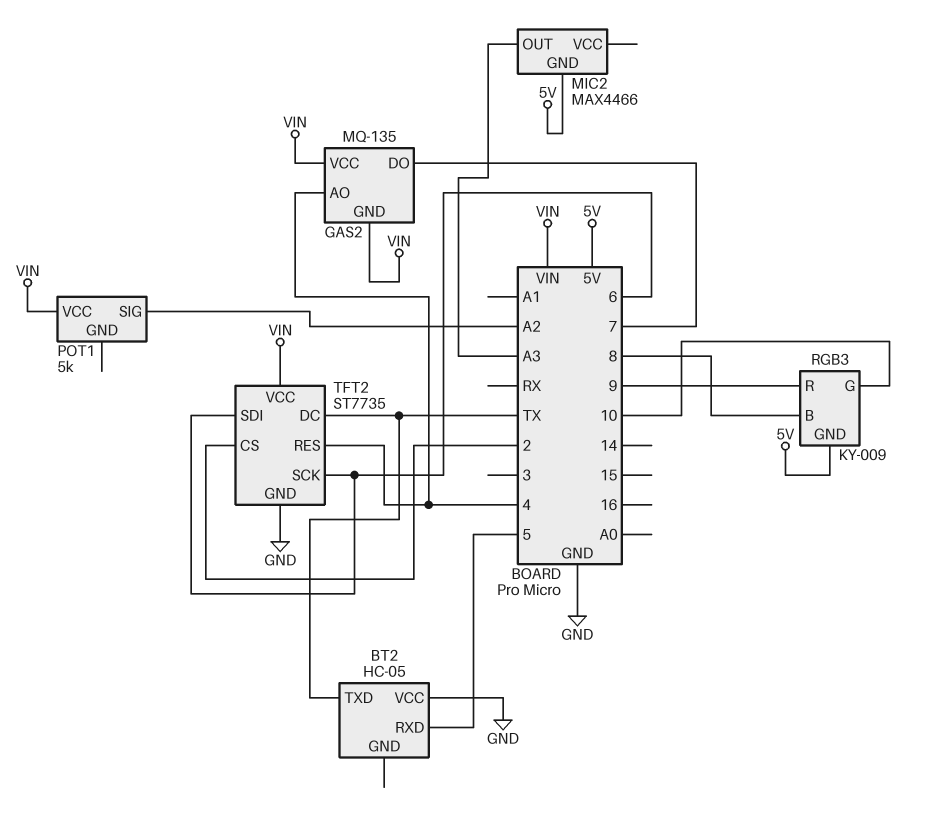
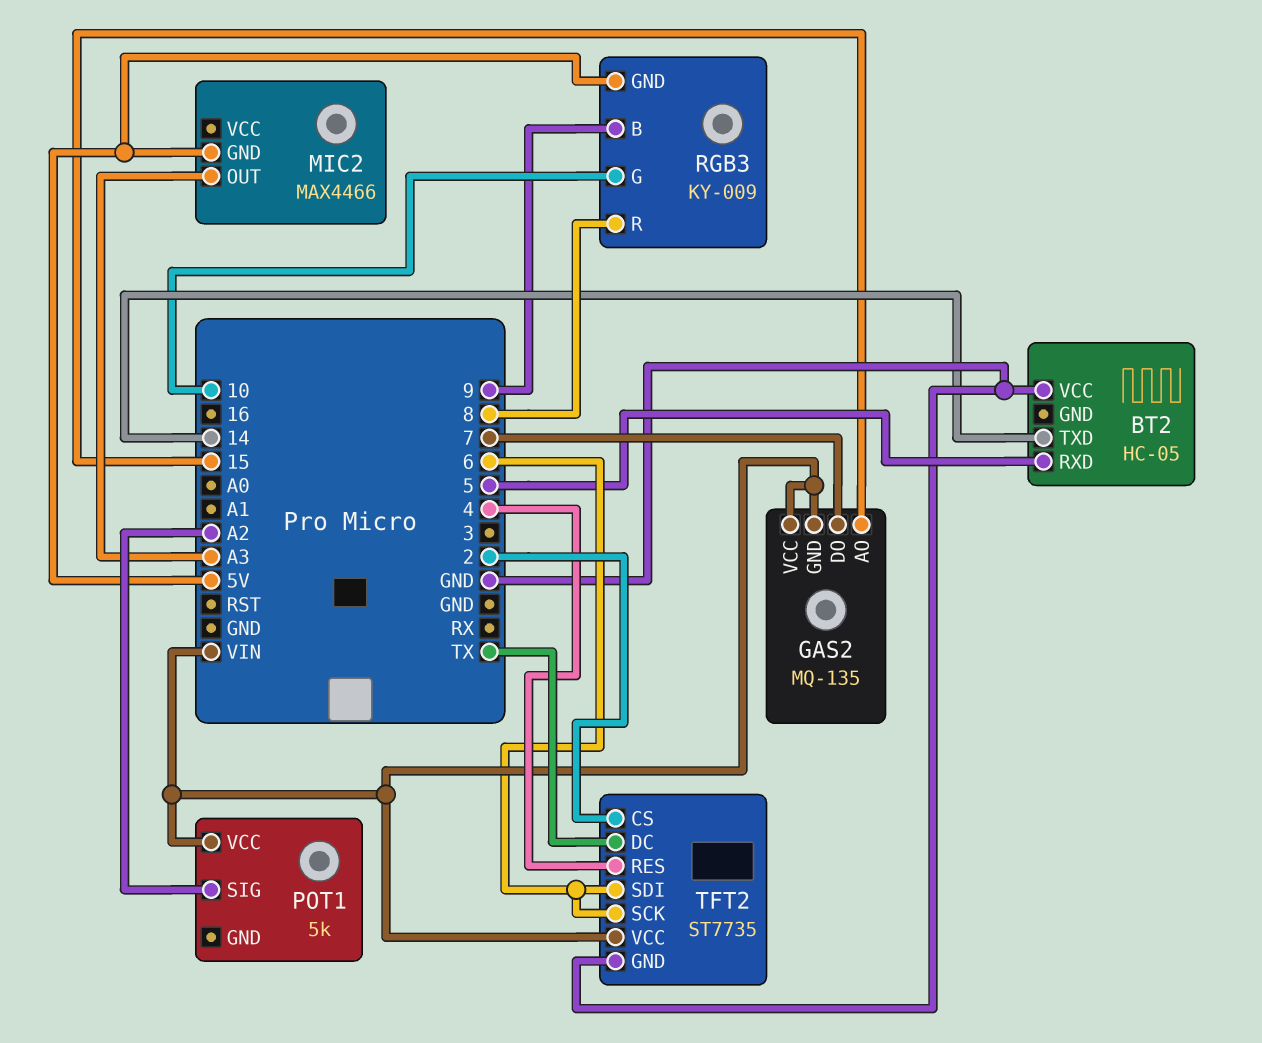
BT2 pin TXD: TX -> 14
GAS2 pin AO: 4 -> 15
RGB3 pin B: 8 -> 9
RGB3 pin R: 9 -> 8

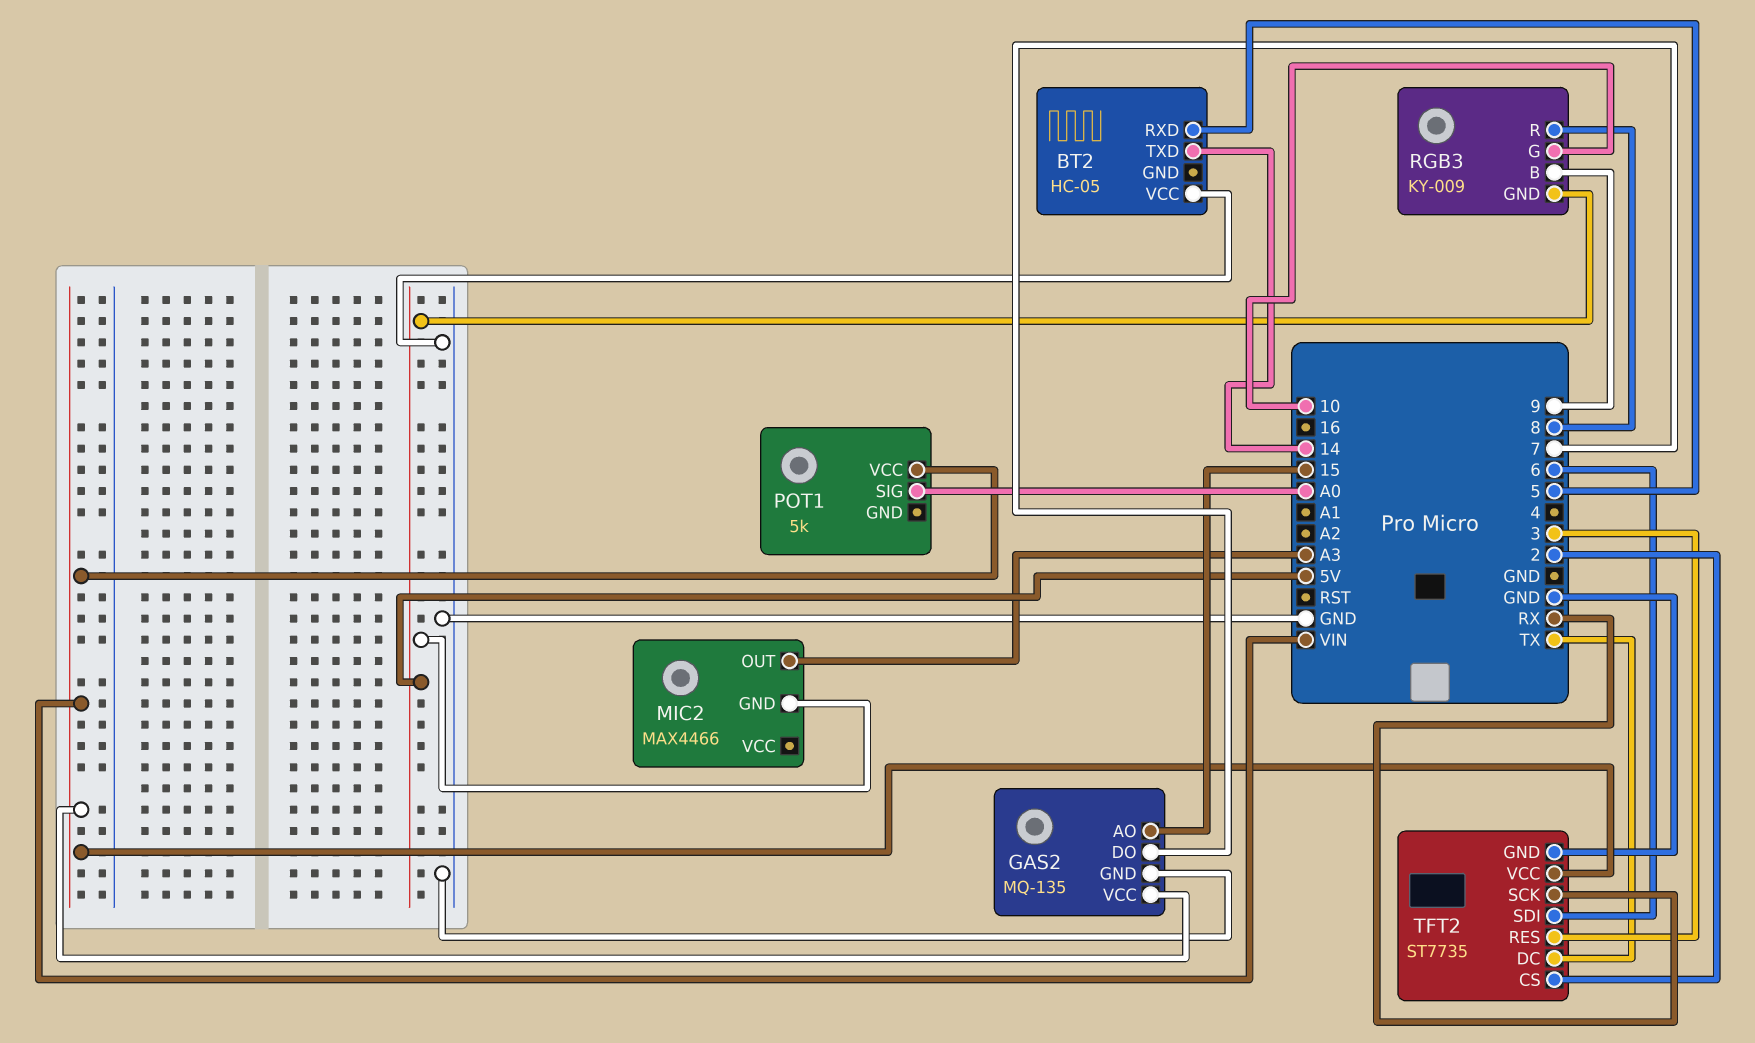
GAS2 pin GND: VIN -> GND
POT1 pin SIG: A2 -> A0
TFT2 pin RES: 4 -> 3
TFT2 pin SCK: 6 -> RX

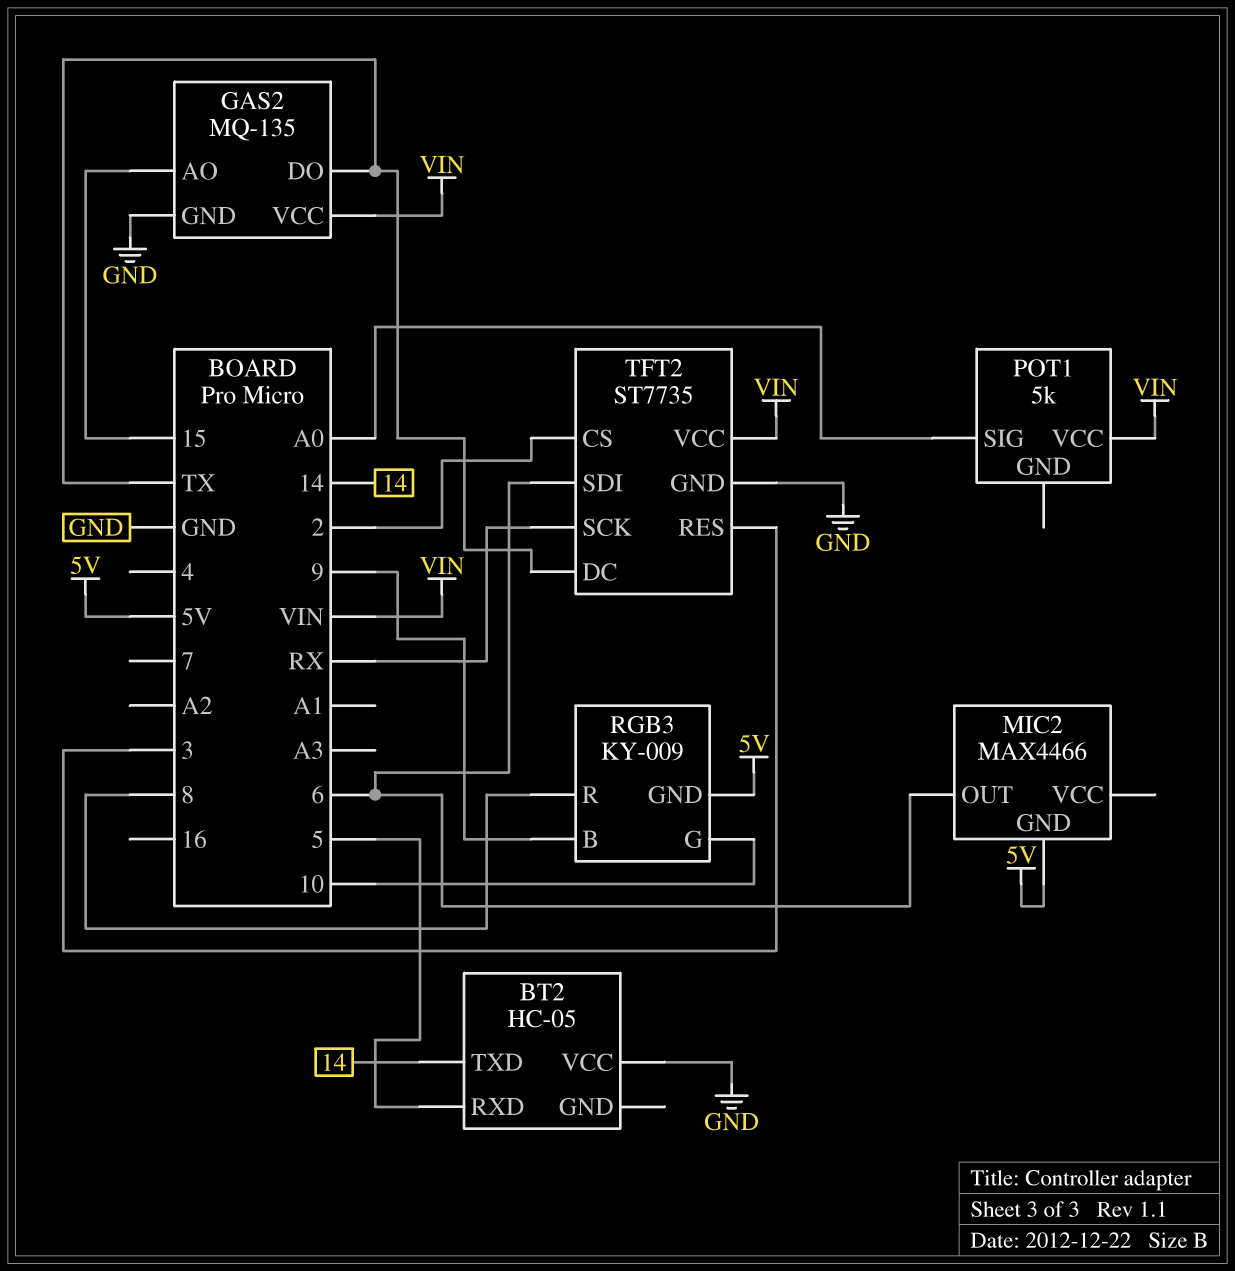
GAS2 pin DO: 7 -> TX
MIC2 pin OUT: A3 -> 6

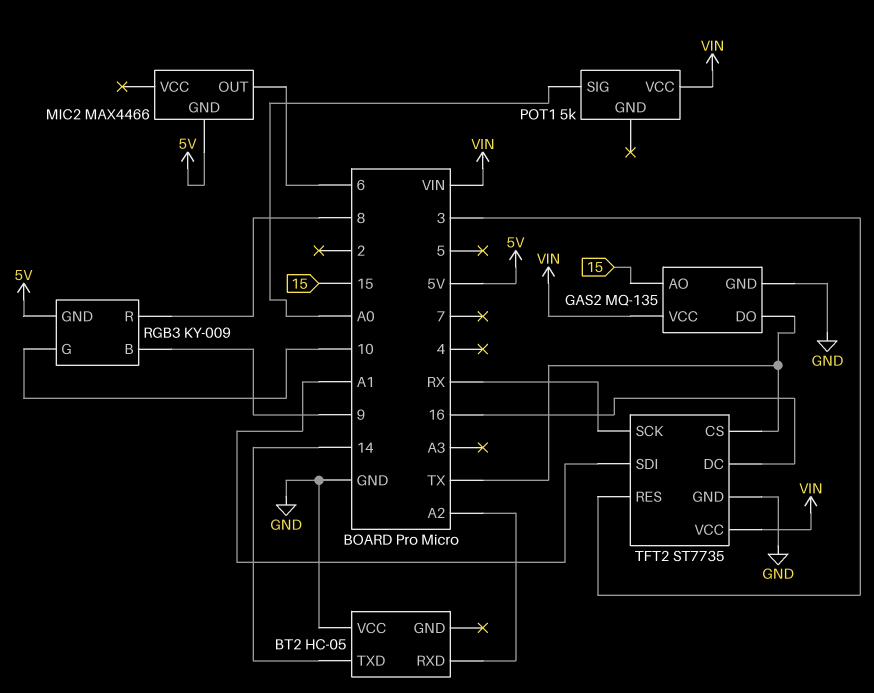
BT2 pin RXD: 5 -> A2
TFT2 pin CS: 2 -> TX
TFT2 pin DC: TX -> 16
TFT2 pin SDI: 6 -> A1

